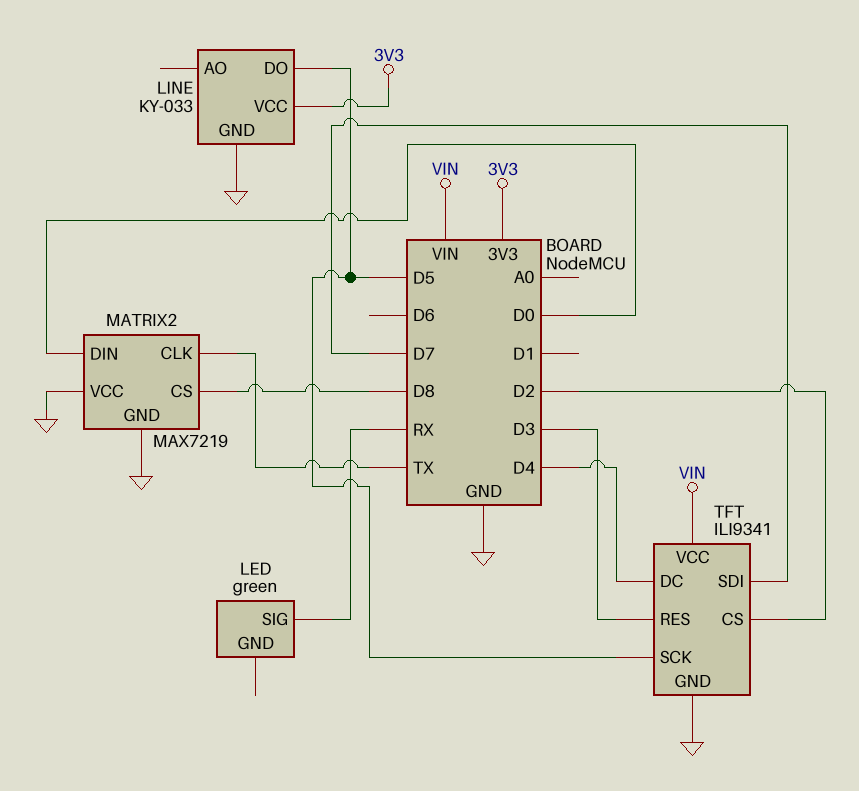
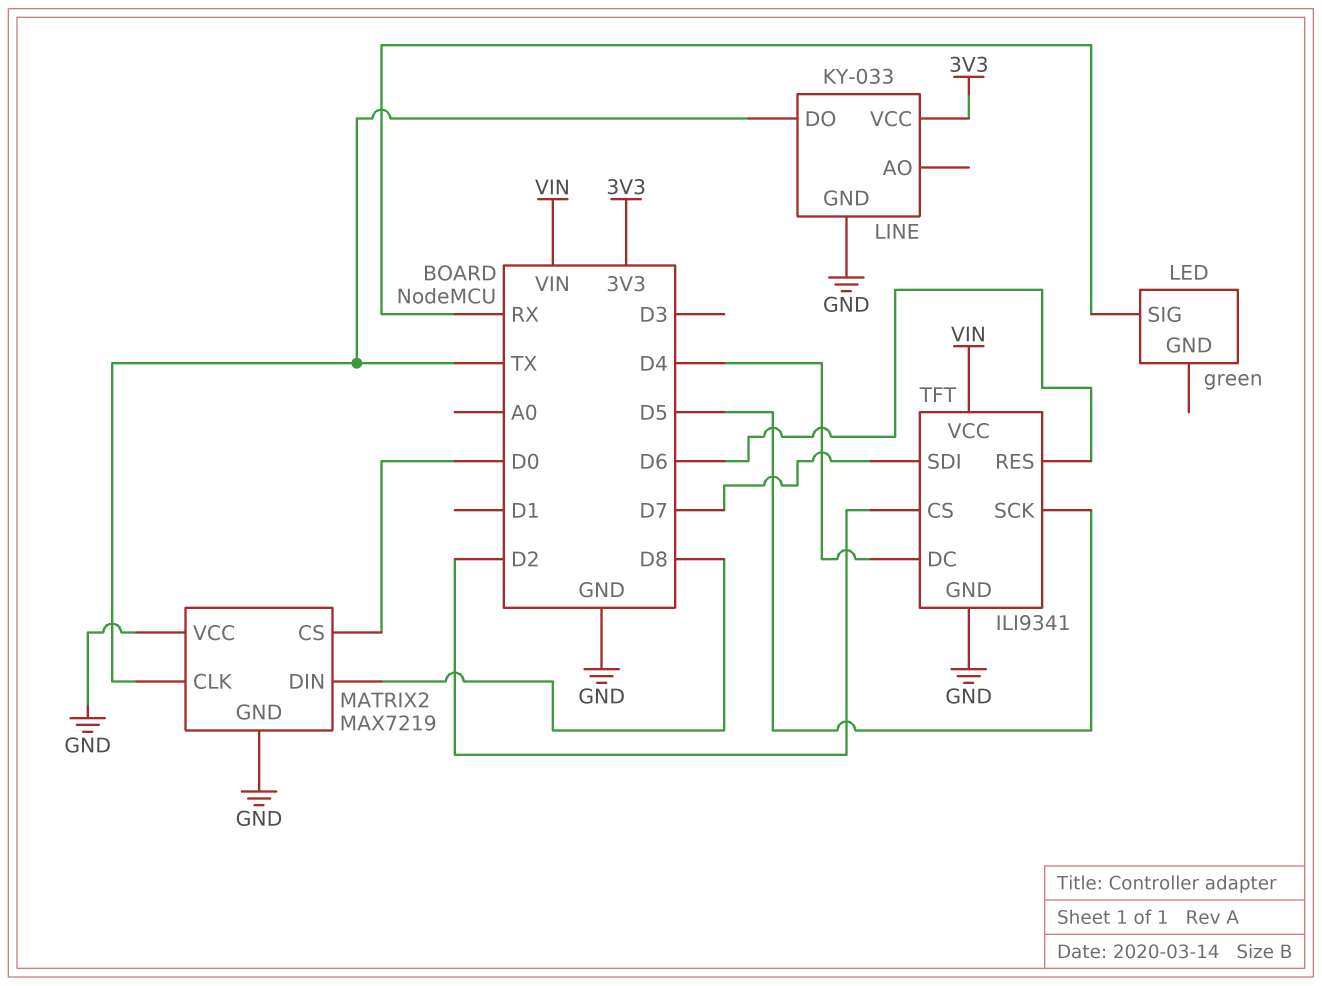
LINE pin DO: D5 -> TX
MATRIX2 pin CS: D8 -> D0
MATRIX2 pin DIN: D0 -> D8
TFT pin RES: D3 -> D6

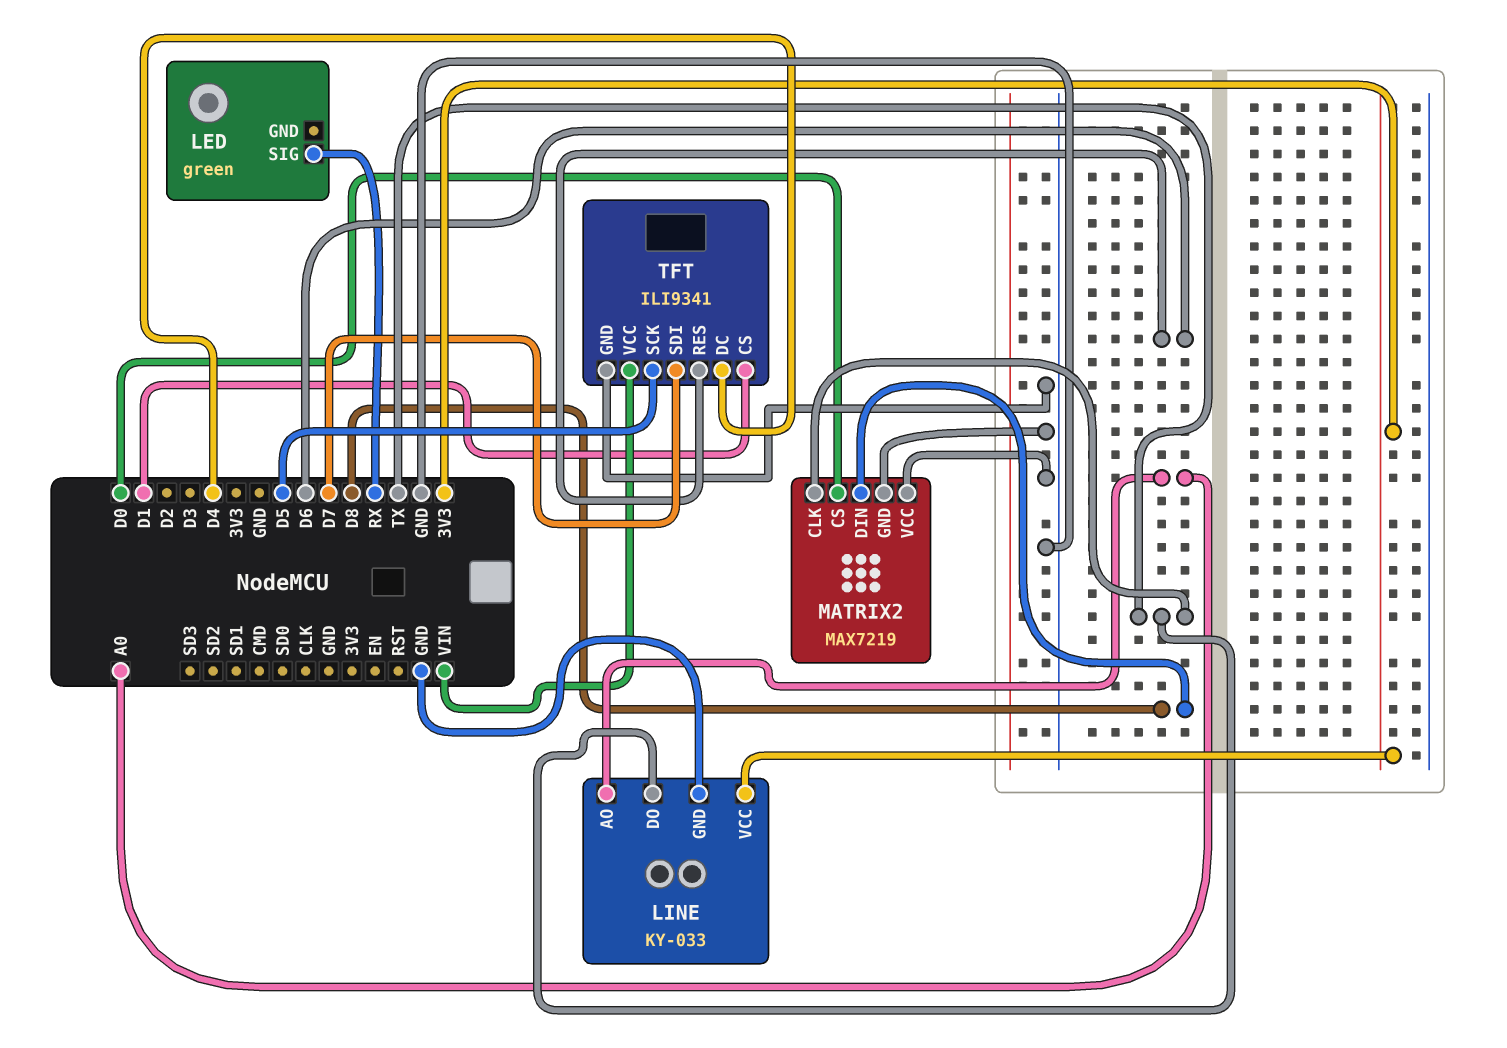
LINE pin AO: none -> A0
TFT pin CS: D2 -> D1

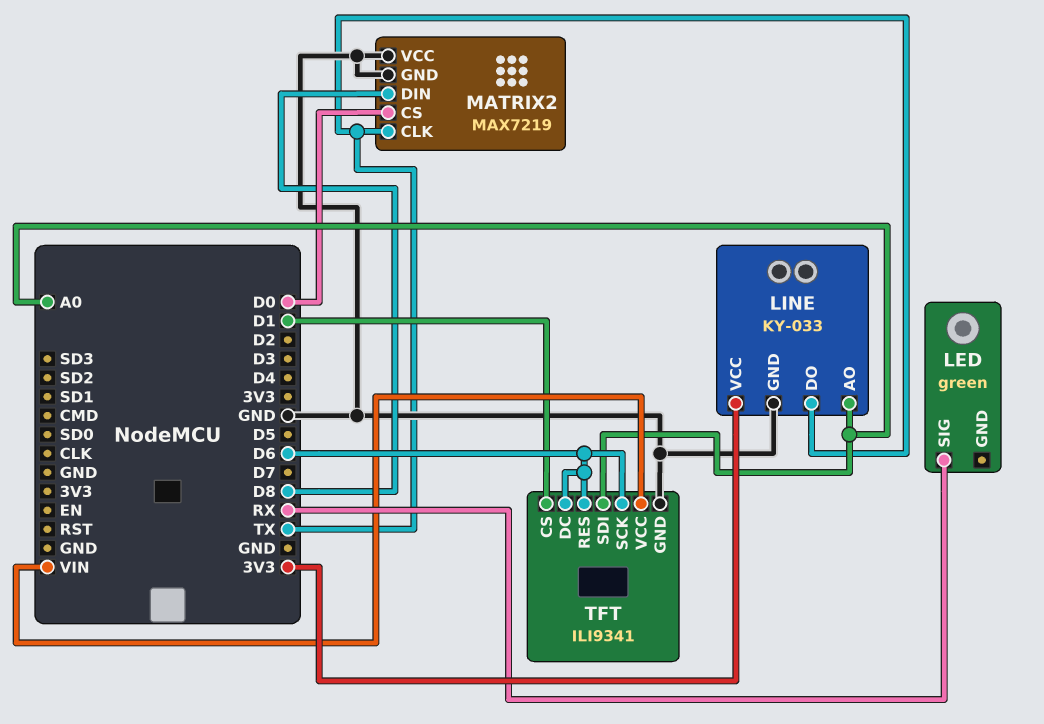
TFT pin DC: D4 -> D6
TFT pin SCK: D5 -> D6
TFT pin SDI: D7 -> A0

